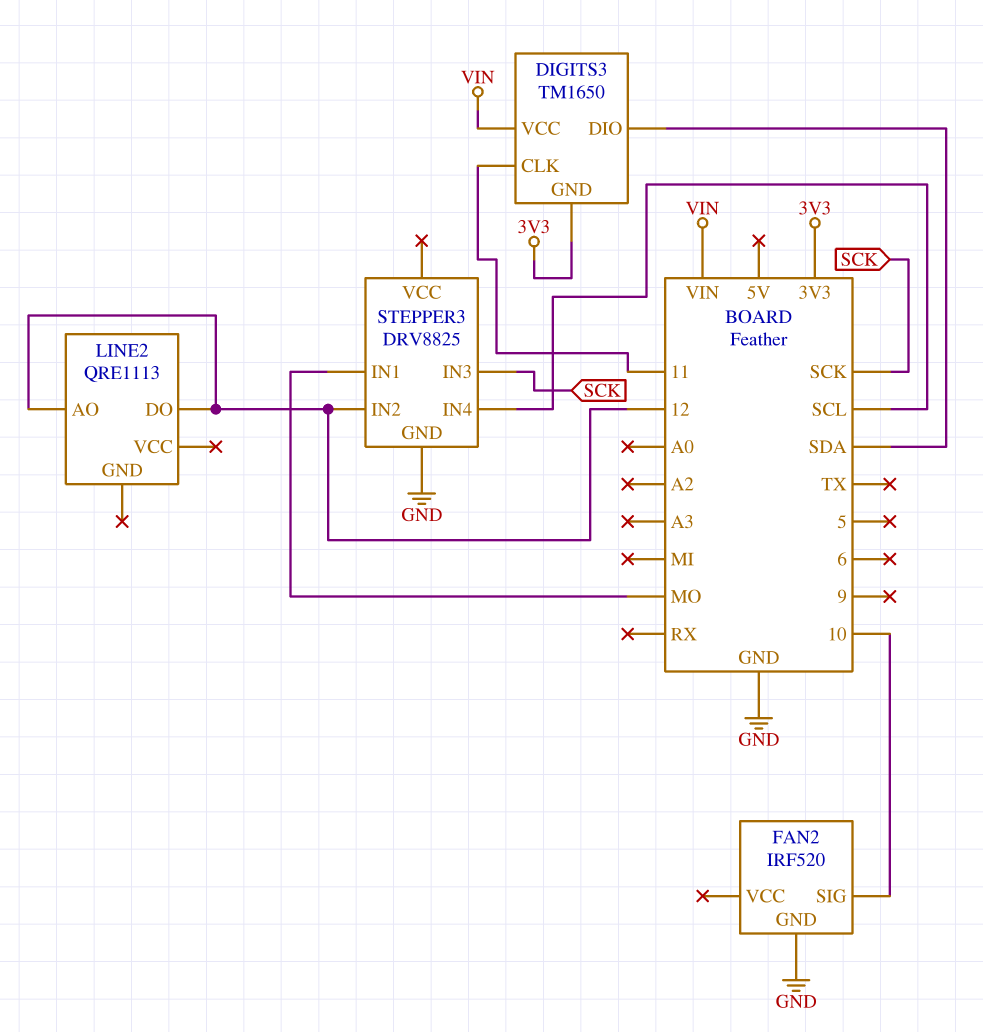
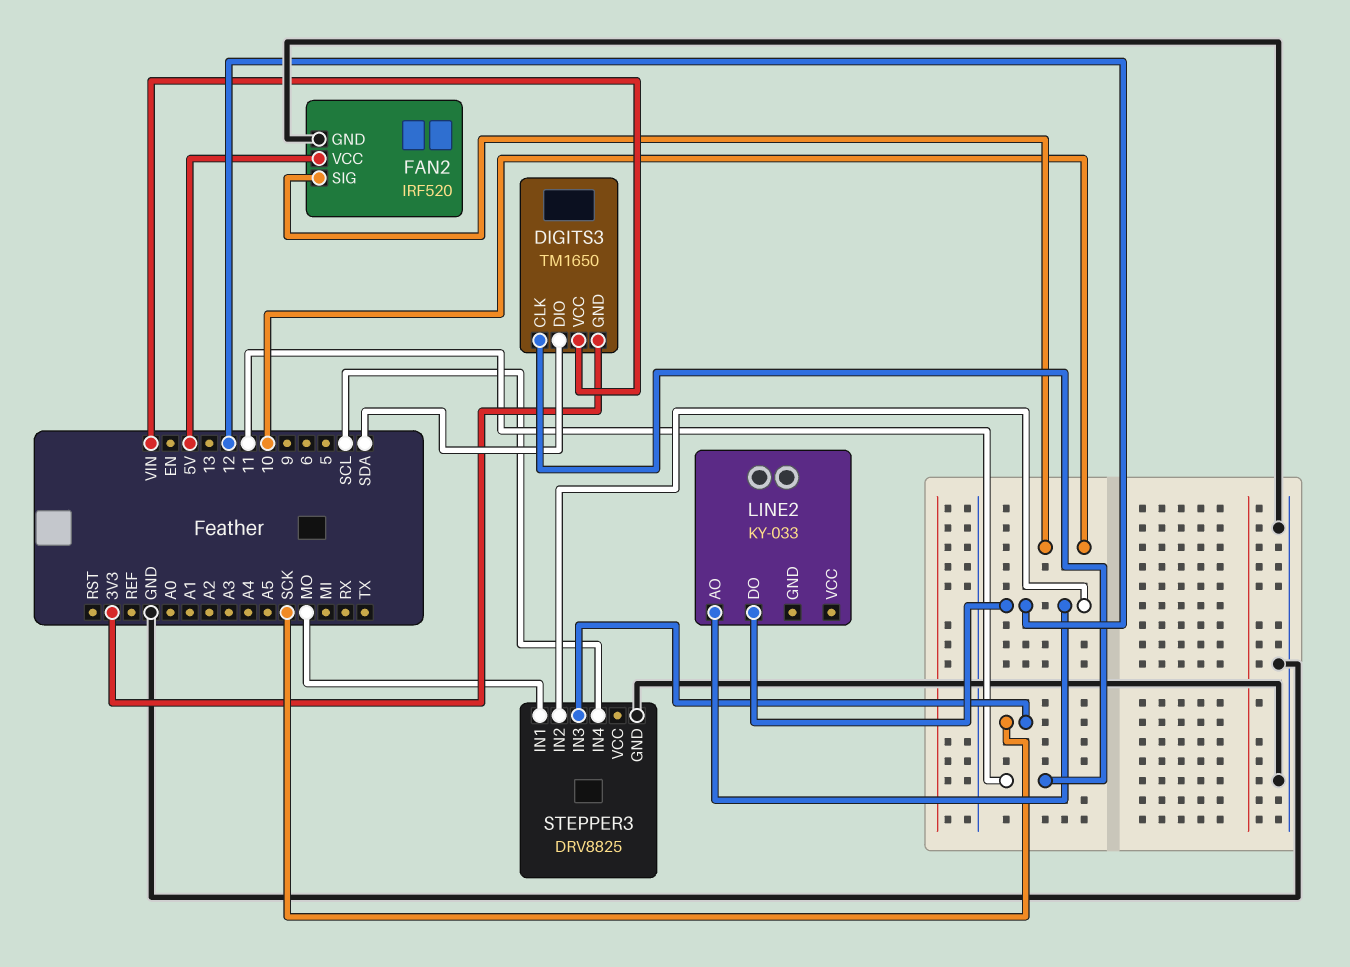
FAN2 pin VCC: none -> 5V
LINE2: QRE1113 -> KY-033

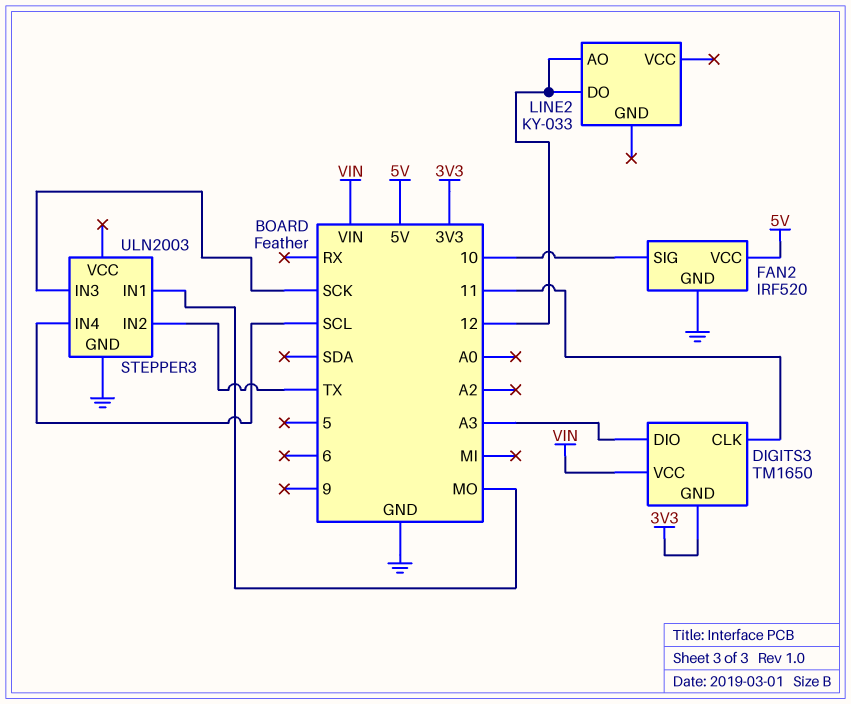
DIGITS3 pin DIO: SDA -> A3
STEPPER3: DRV8825 -> ULN2003
STEPPER3 pin IN2: 12 -> TX

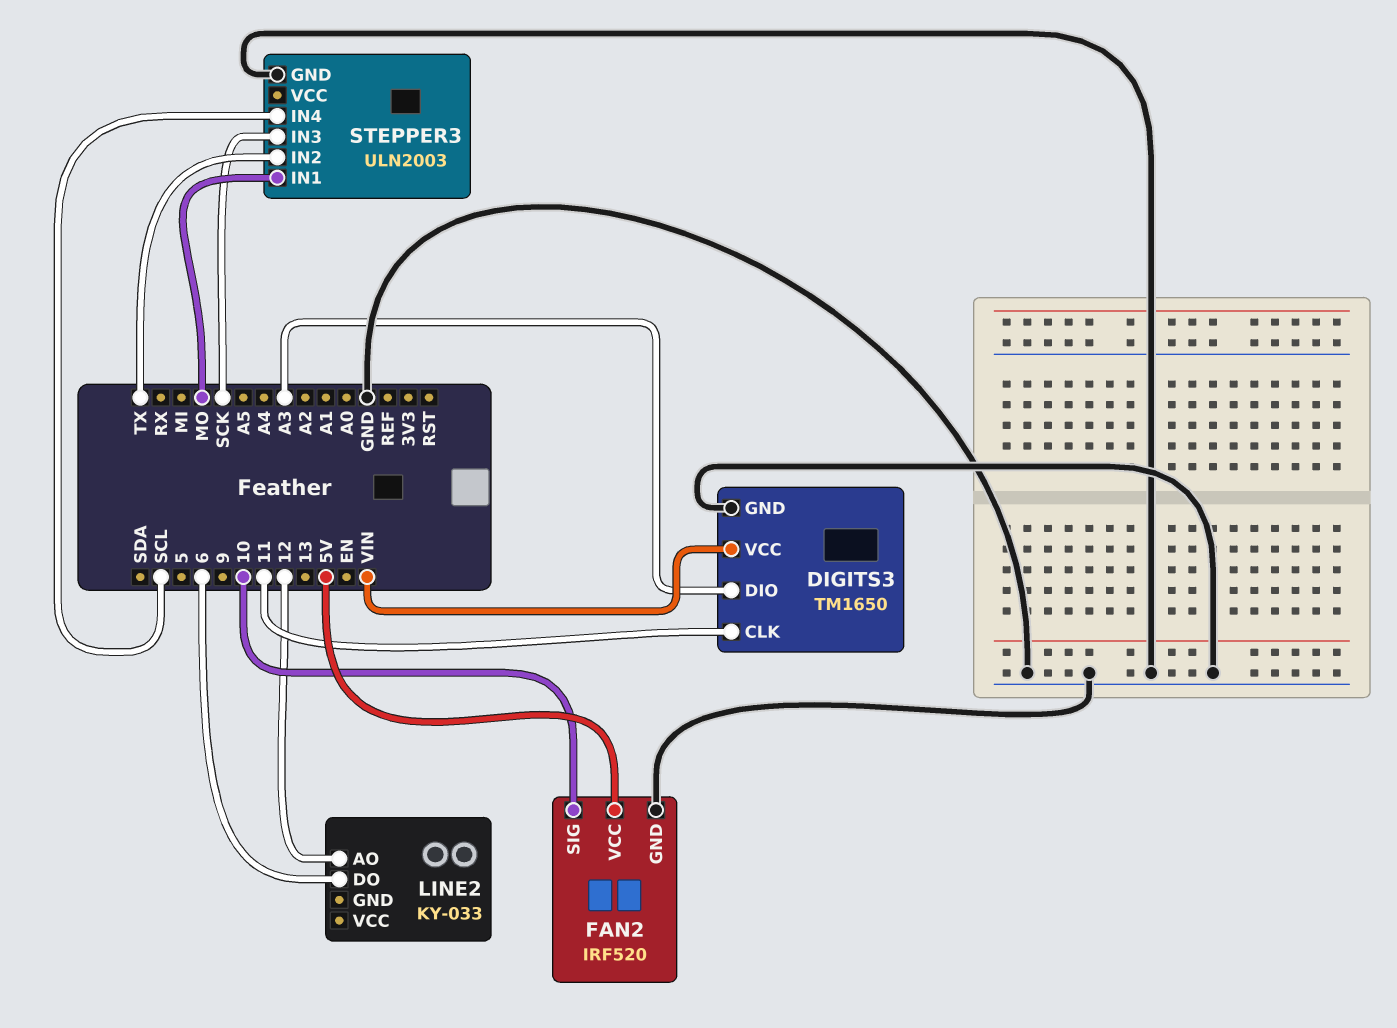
DIGITS3 pin GND: 3V3 -> GND
LINE2 pin DO: 12 -> 6

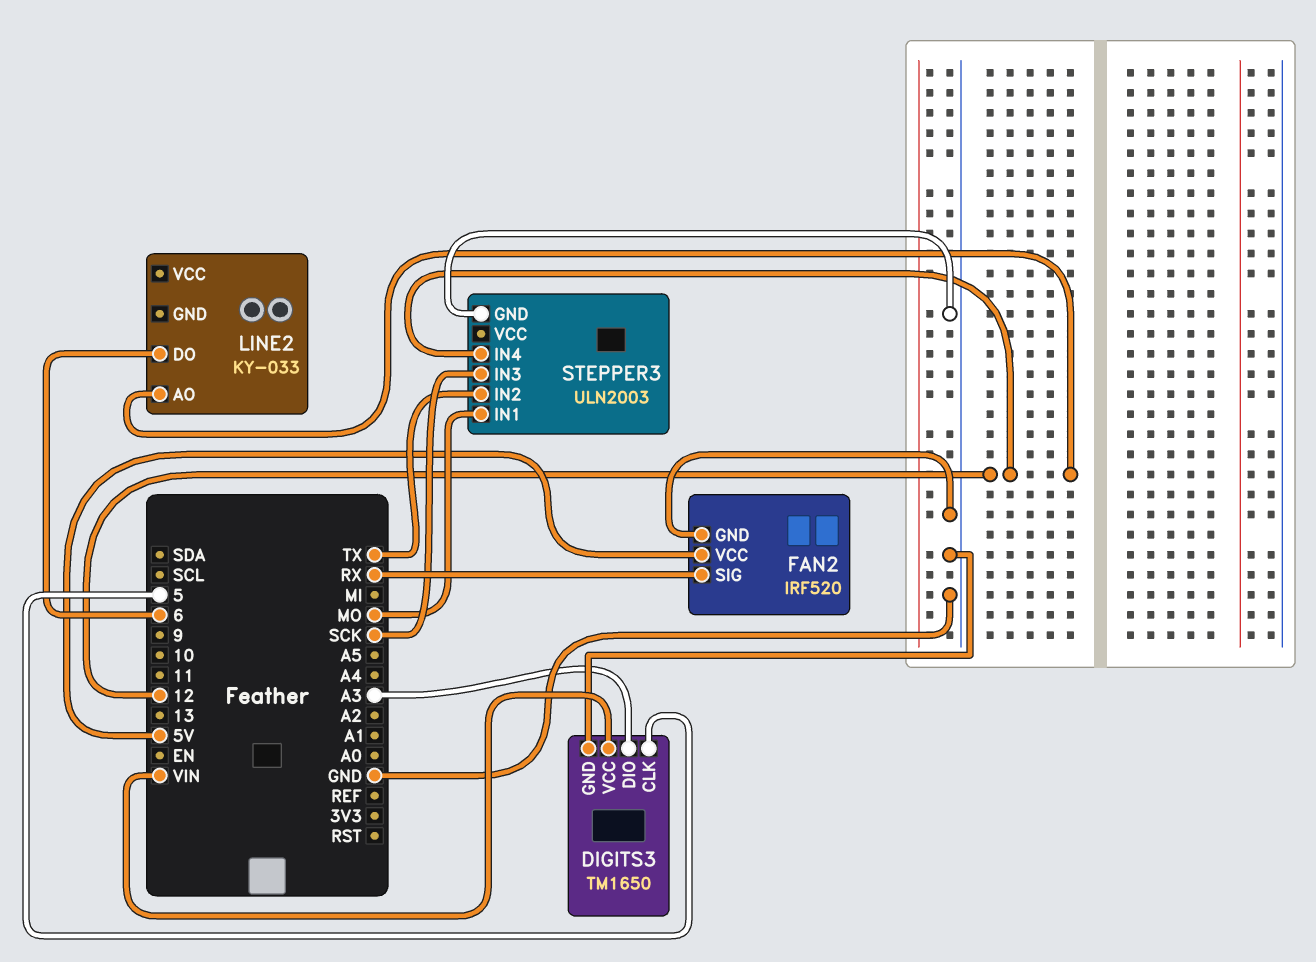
DIGITS3 pin CLK: 11 -> 5
FAN2 pin SIG: 10 -> RX
STEPPER3 pin IN4: SCL -> 12

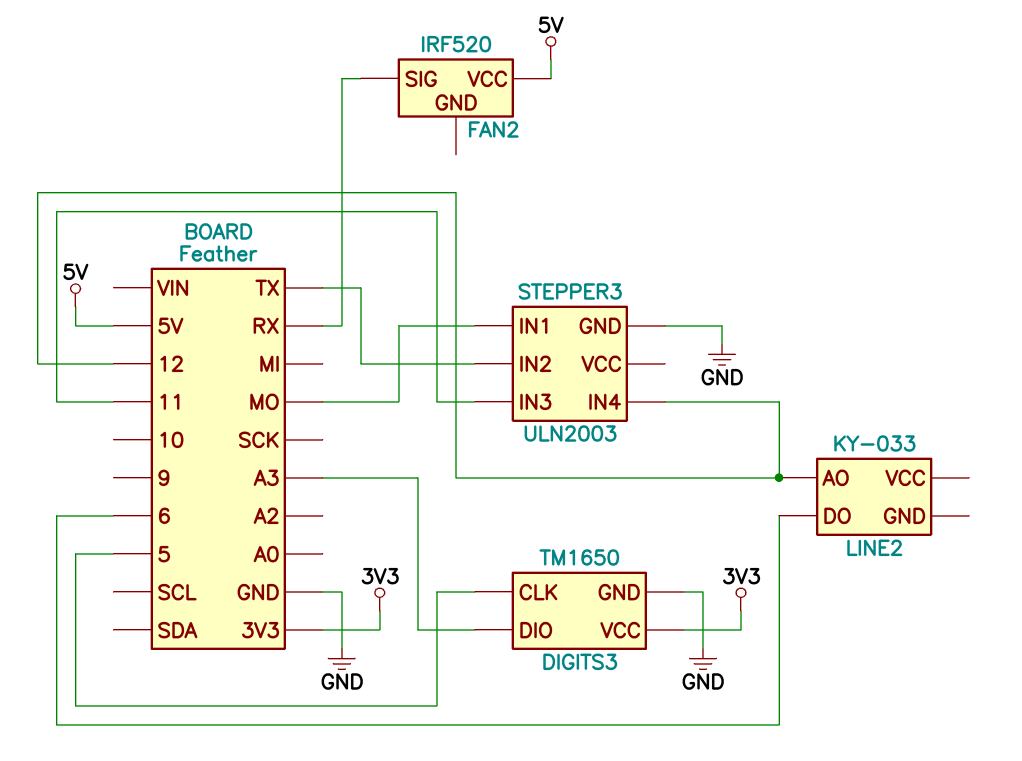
DIGITS3 pin VCC: VIN -> 3V3
FAN2 pin GND: GND -> none
STEPPER3 pin IN3: SCK -> 11

